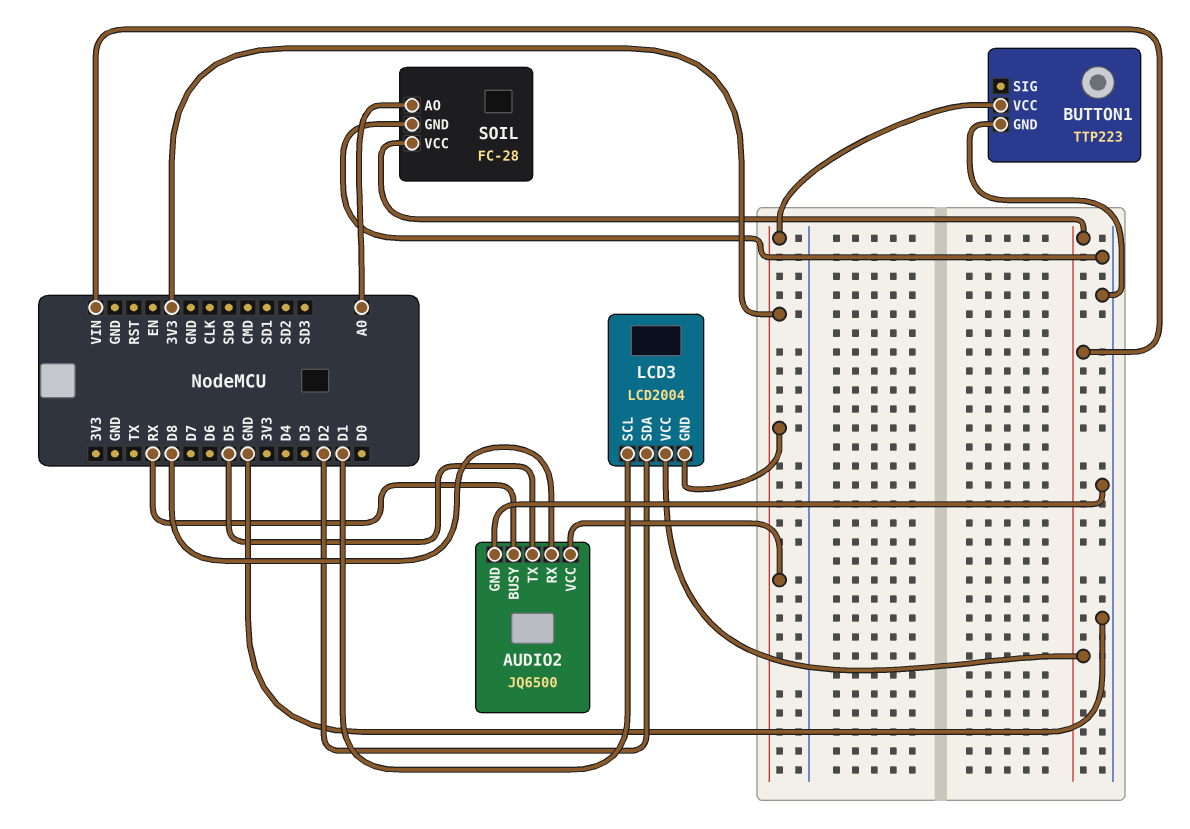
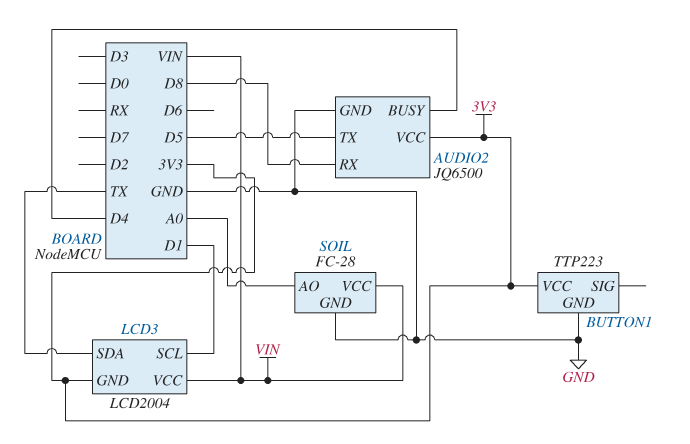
AUDIO2 pin BUSY: RX -> D4
LCD3 pin SDA: D2 -> TX

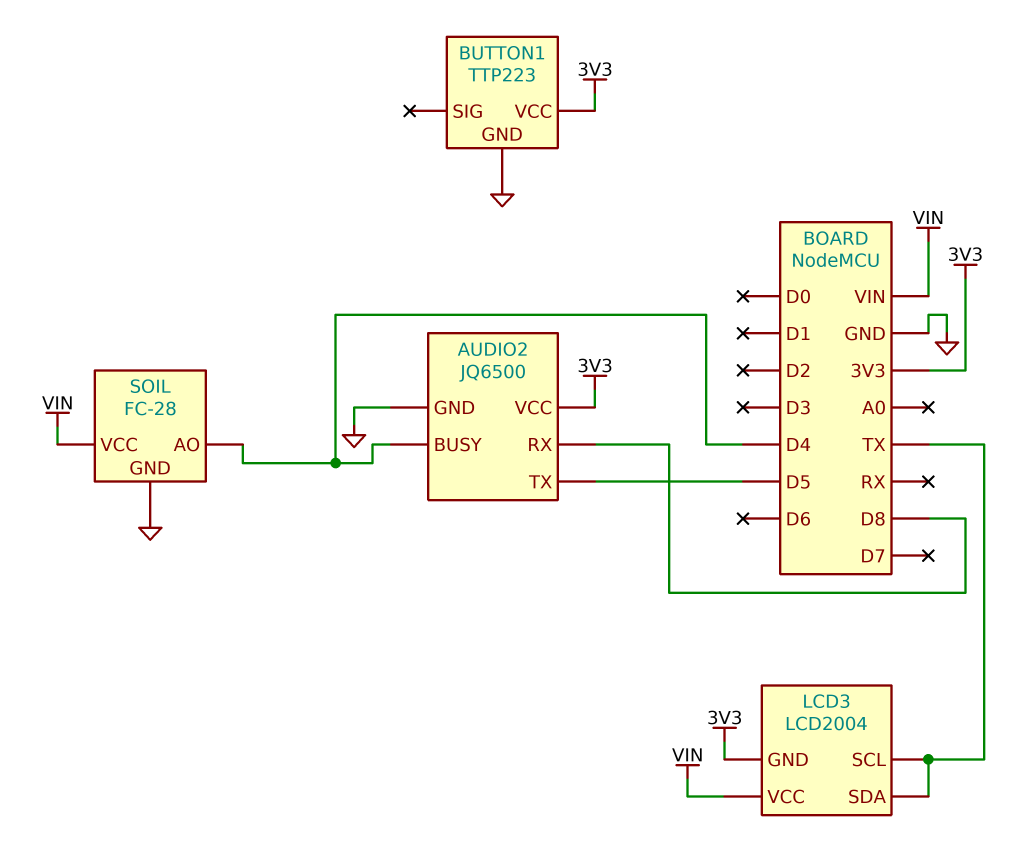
LCD3 pin SCL: D1 -> TX
SOIL pin AO: A0 -> D4

